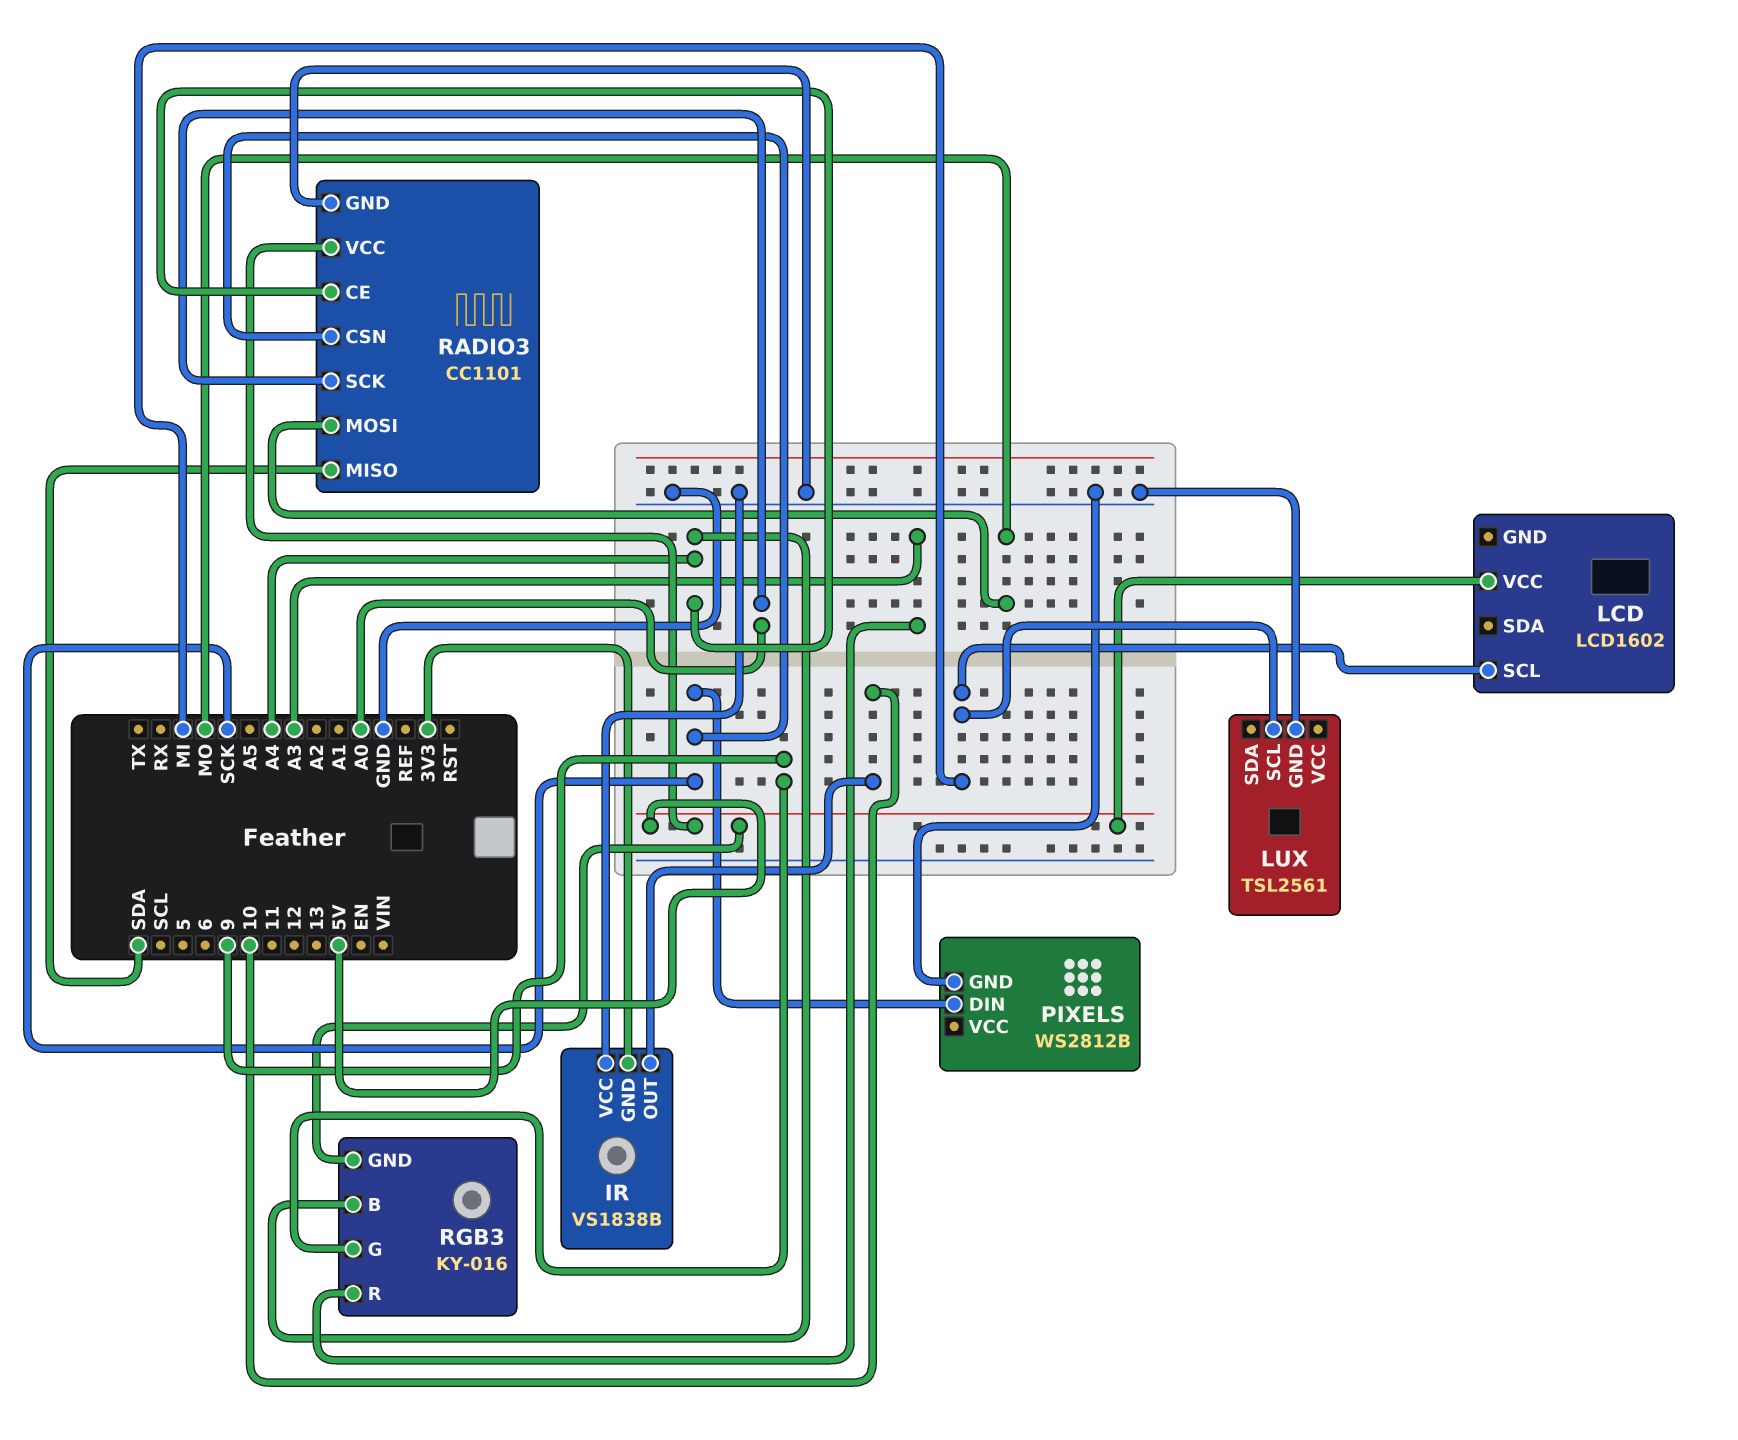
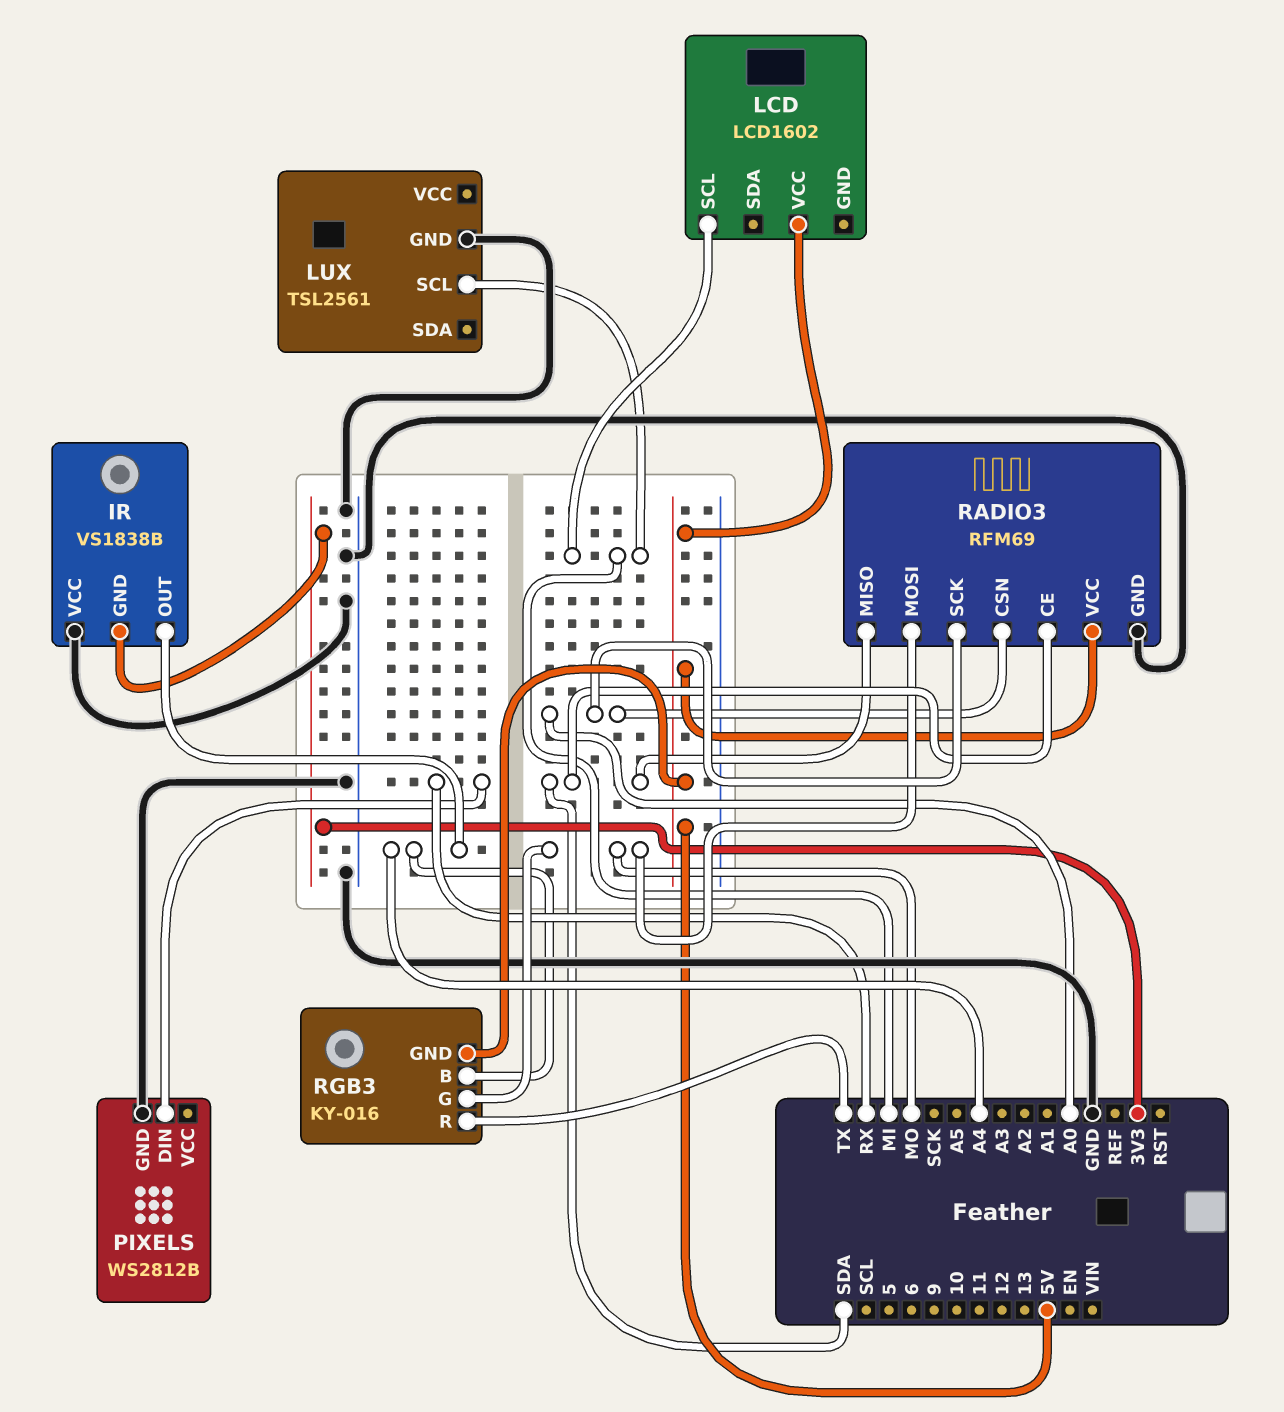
IR pin OUT: 10 -> A4
PIXELS pin DIN: SCK -> RX
RADIO3: CC1101 -> RFM69
RADIO3 pin CE: A4 -> SDA
RADIO3 pin CSN: SCK -> A0
RGB3 pin G: 9 -> MO
RGB3 pin R: A3 -> TX

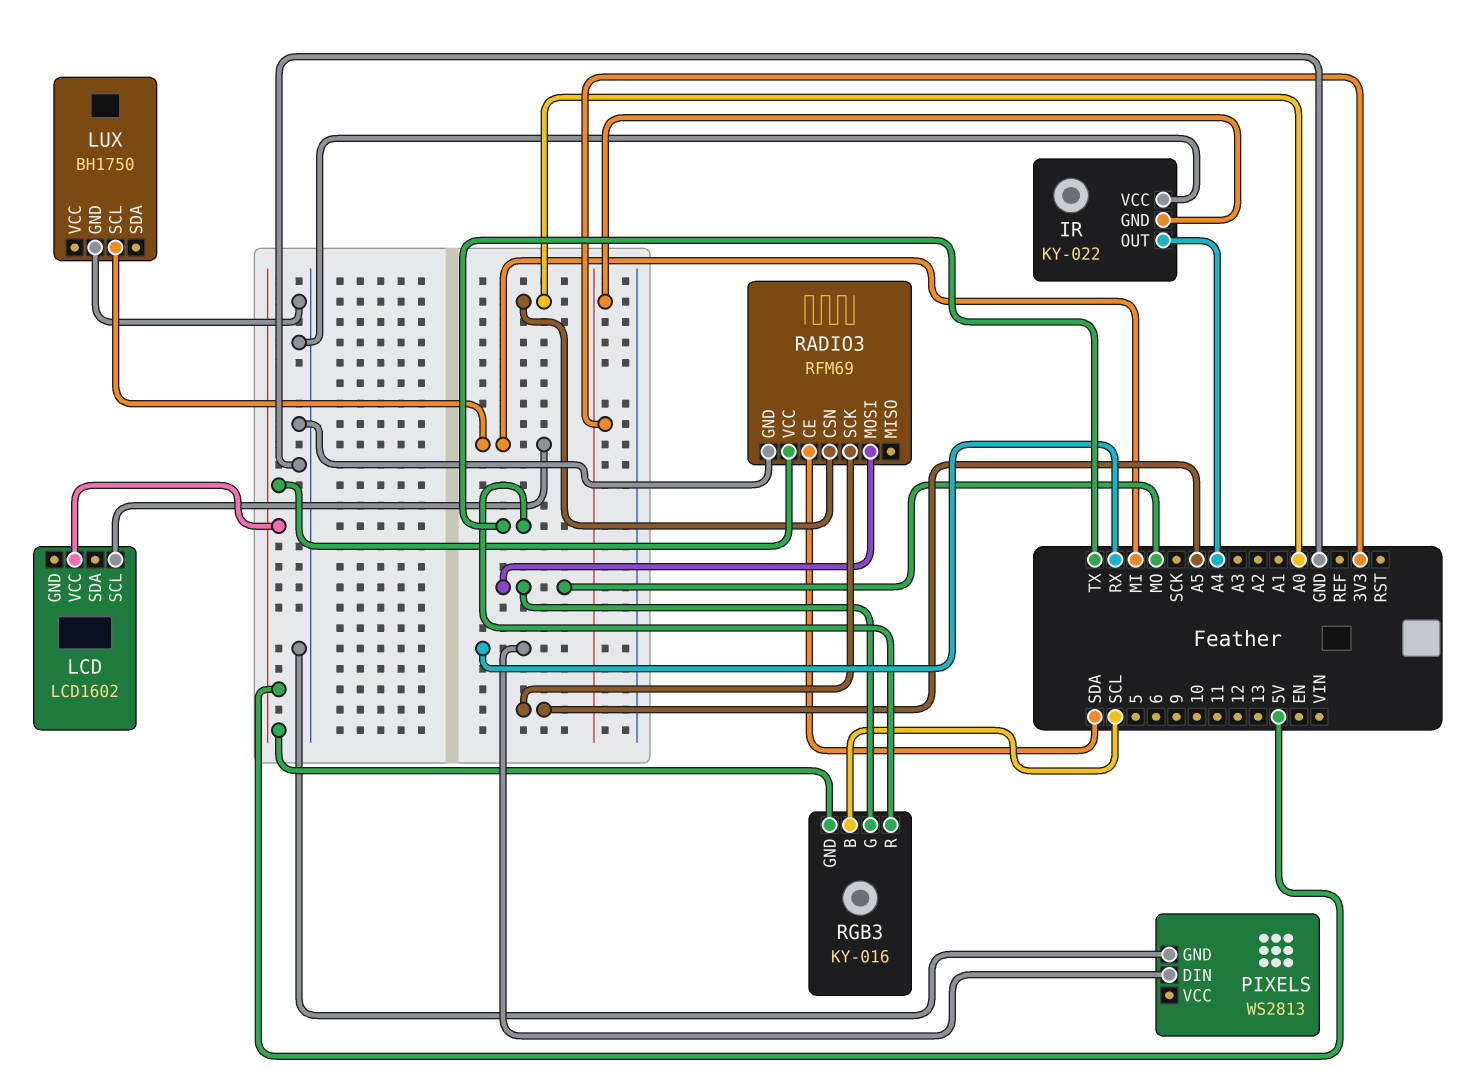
IR: VS1838B -> KY-022
LUX: TSL2561 -> BH1750
PIXELS: WS2812B -> WS2813
RADIO3 pin MISO: SDA -> none
RADIO3 pin SCK: A0 -> A5
RGB3 pin B: A4 -> SCL

